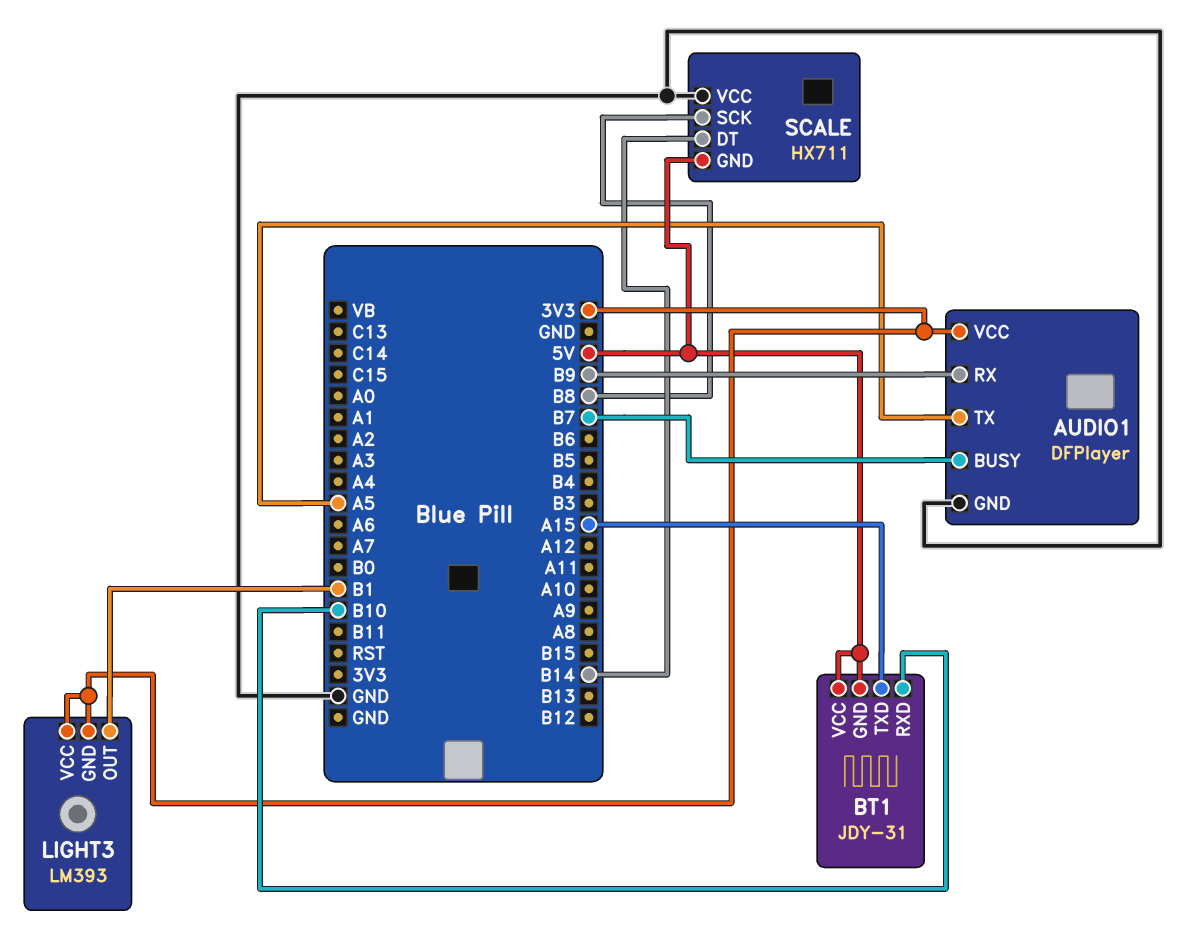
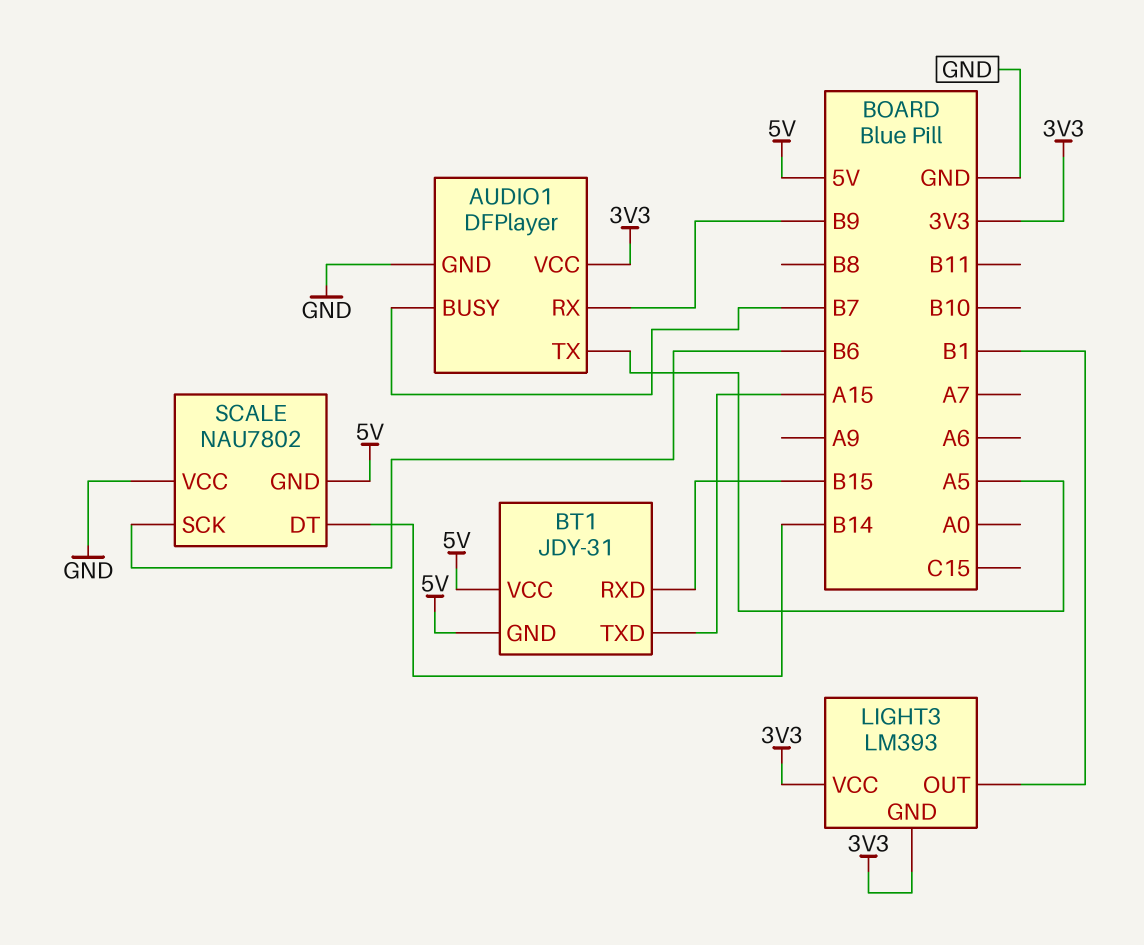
BT1 pin RXD: B10 -> B15
SCALE: HX711 -> NAU7802
SCALE pin SCK: B8 -> B6

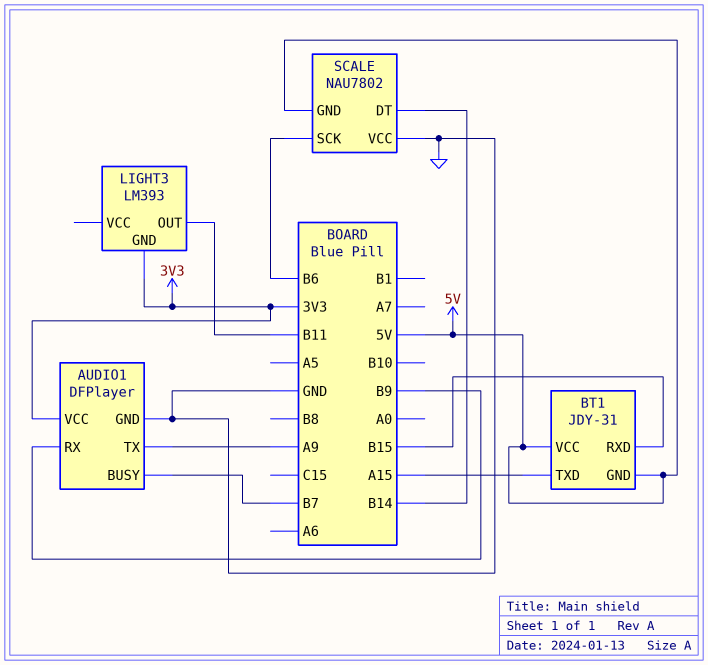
AUDIO1 pin TX: A5 -> A9
LIGHT3 pin OUT: B1 -> B11
LIGHT3 pin VCC: 3V3 -> none

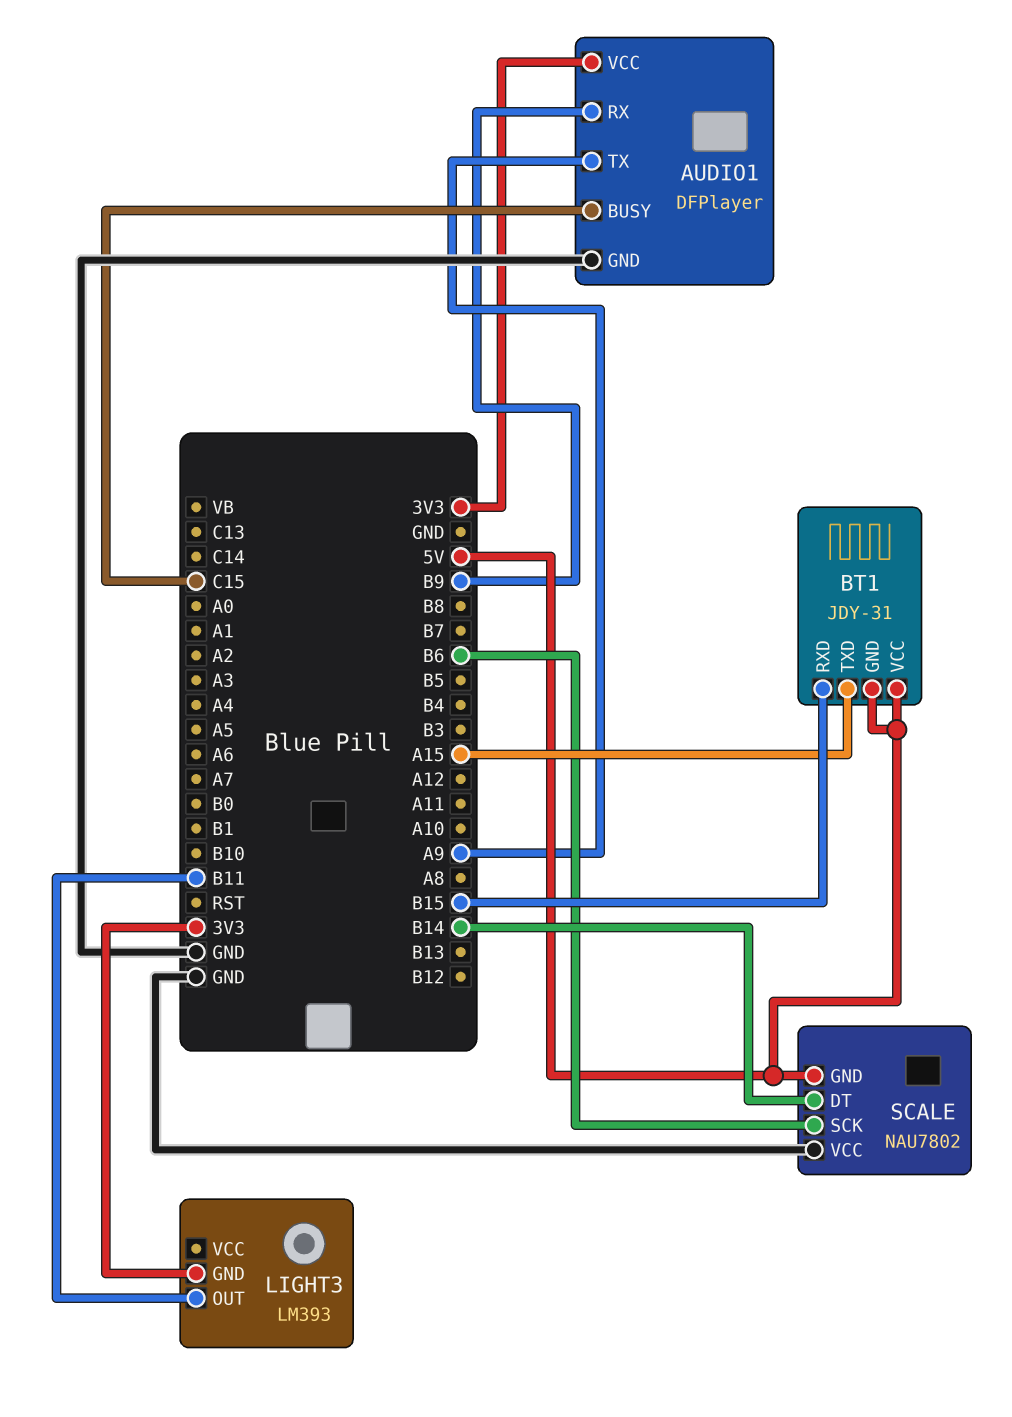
AUDIO1 pin BUSY: B7 -> C15

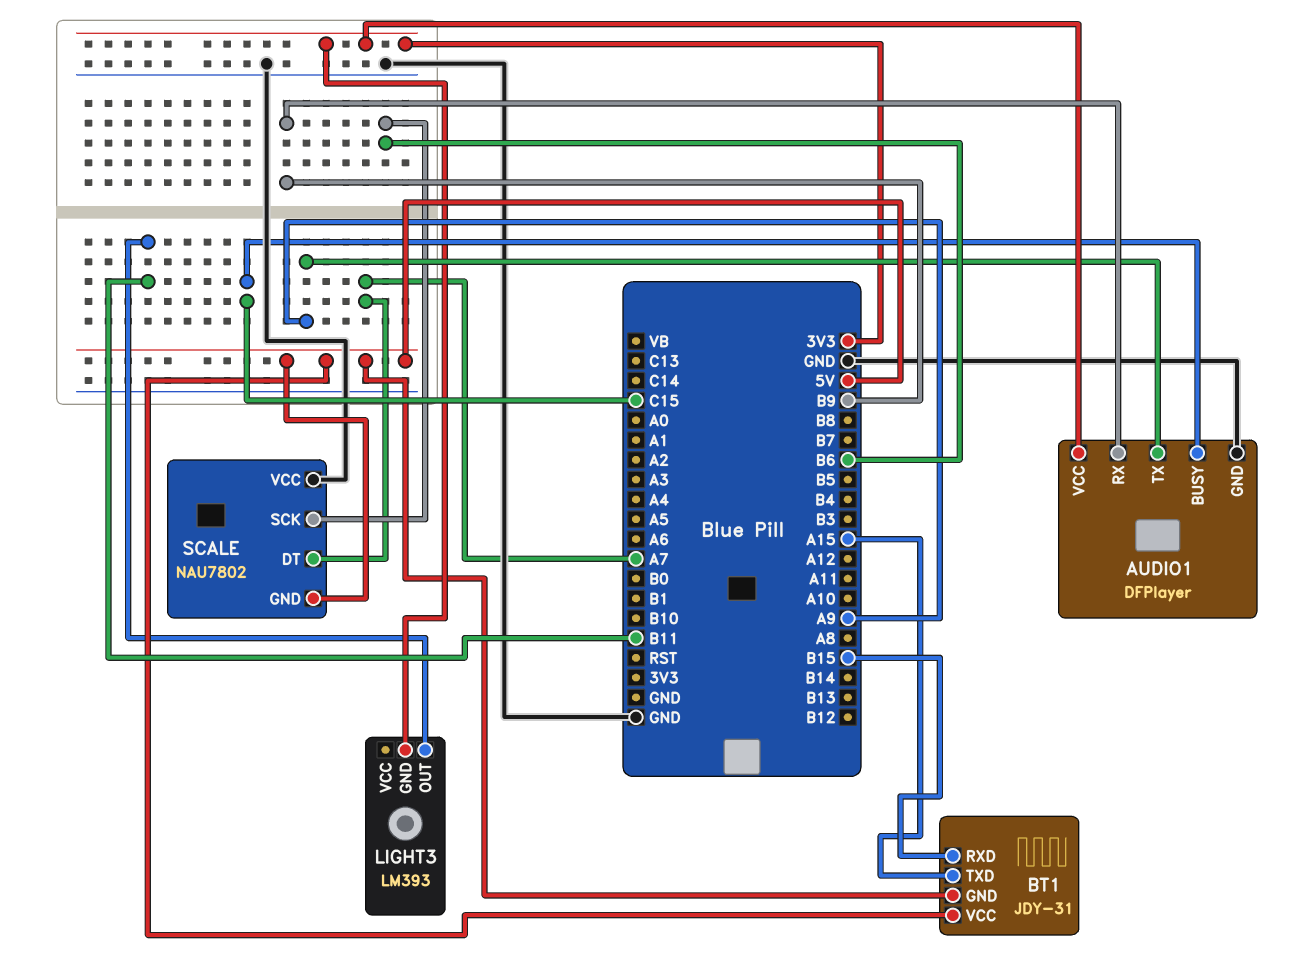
SCALE pin DT: B14 -> A7

